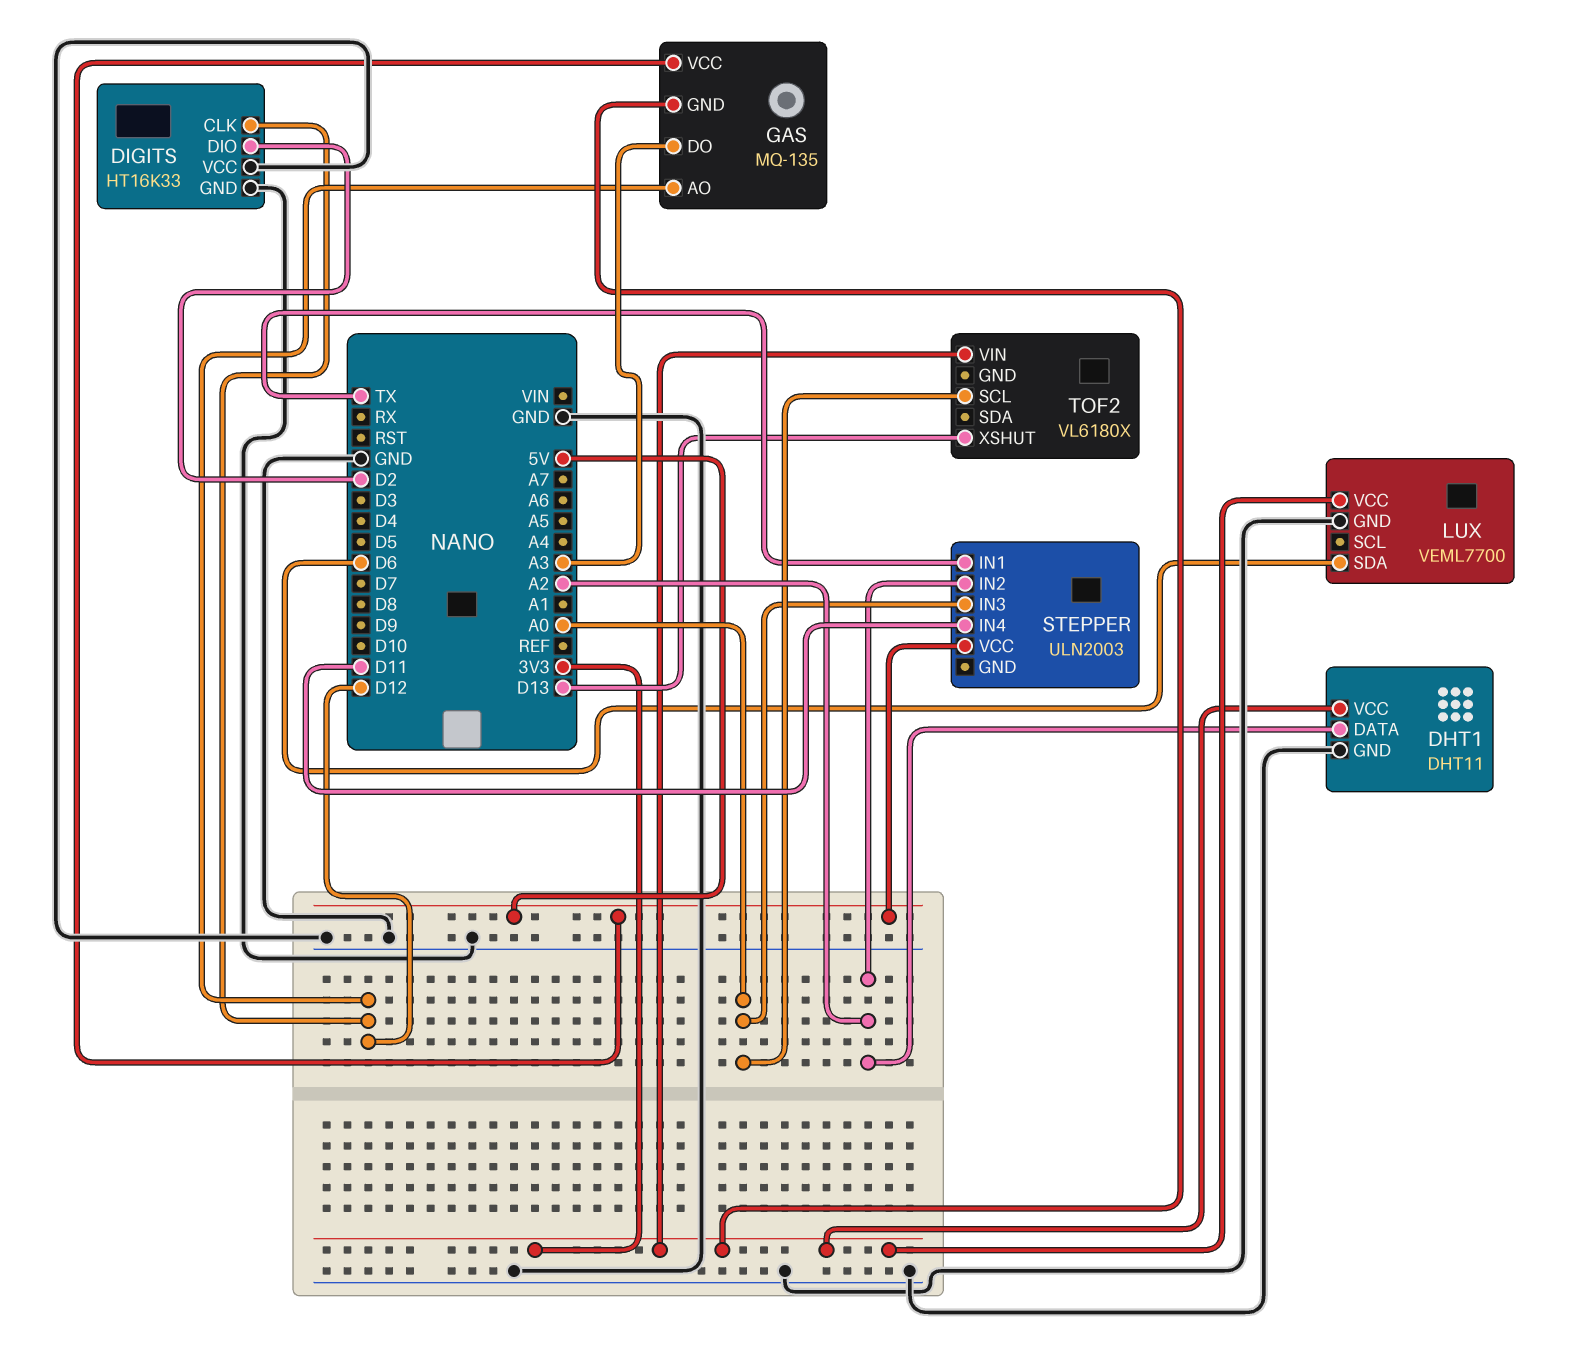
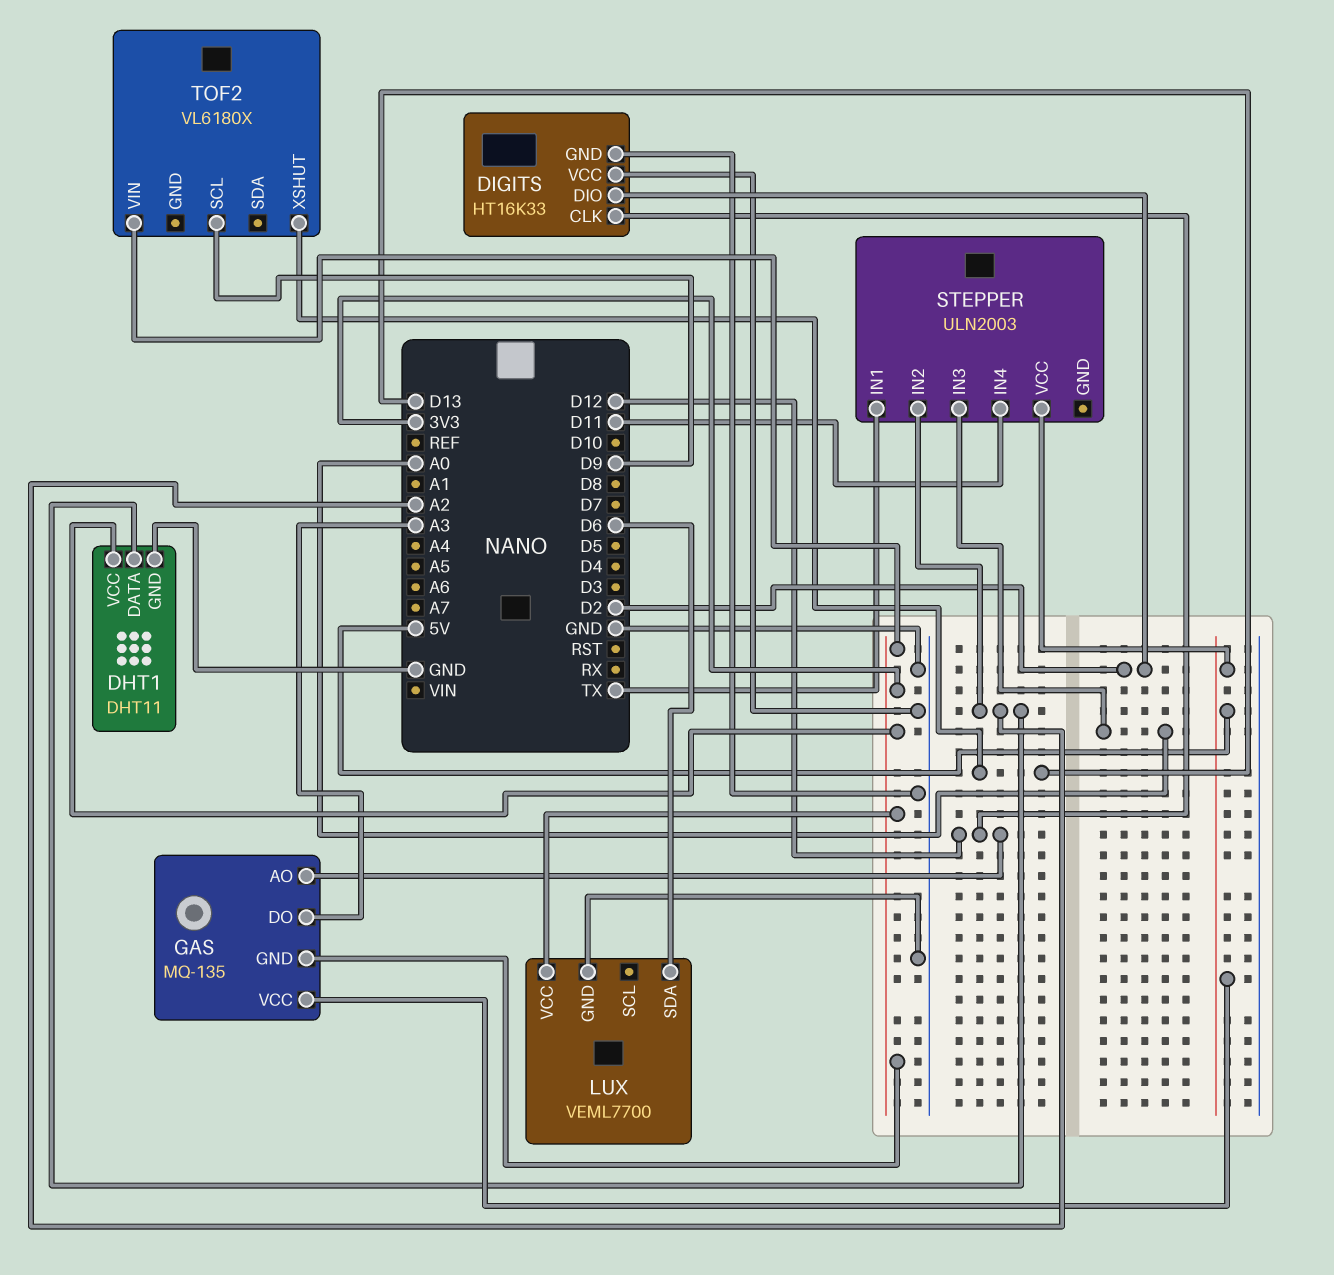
TOF2 pin SCL: A0 -> D9

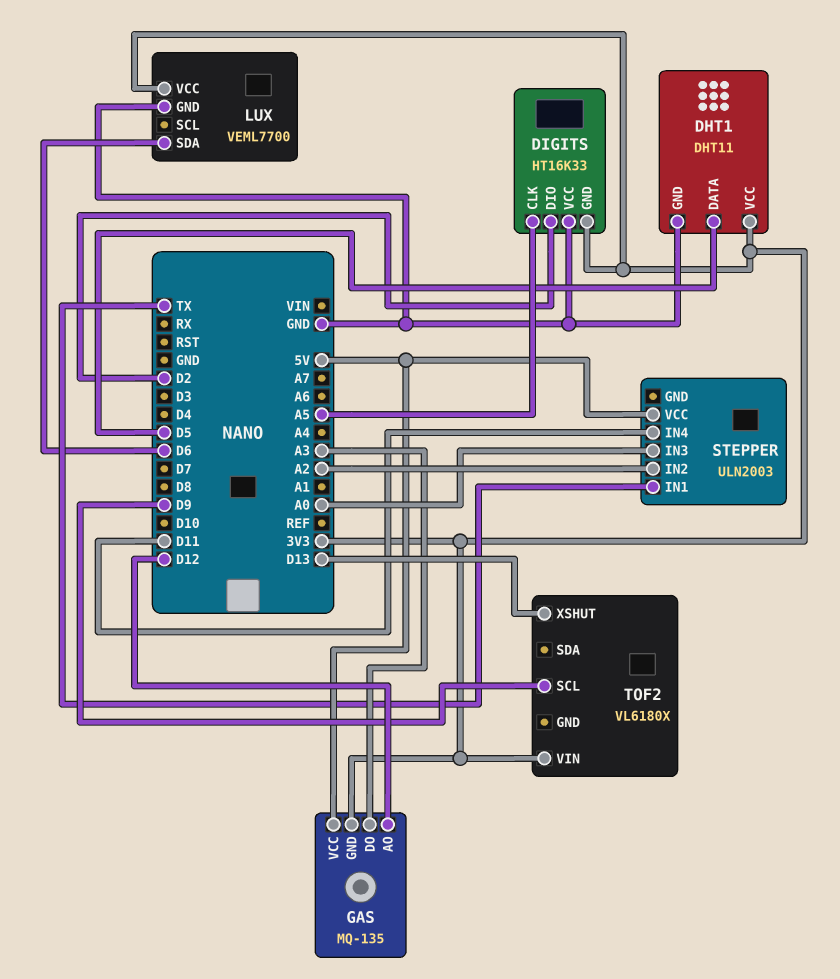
DHT1 pin DATA: A2 -> D5
DIGITS pin CLK: D12 -> A5
DIGITS pin GND: GND -> 3V3

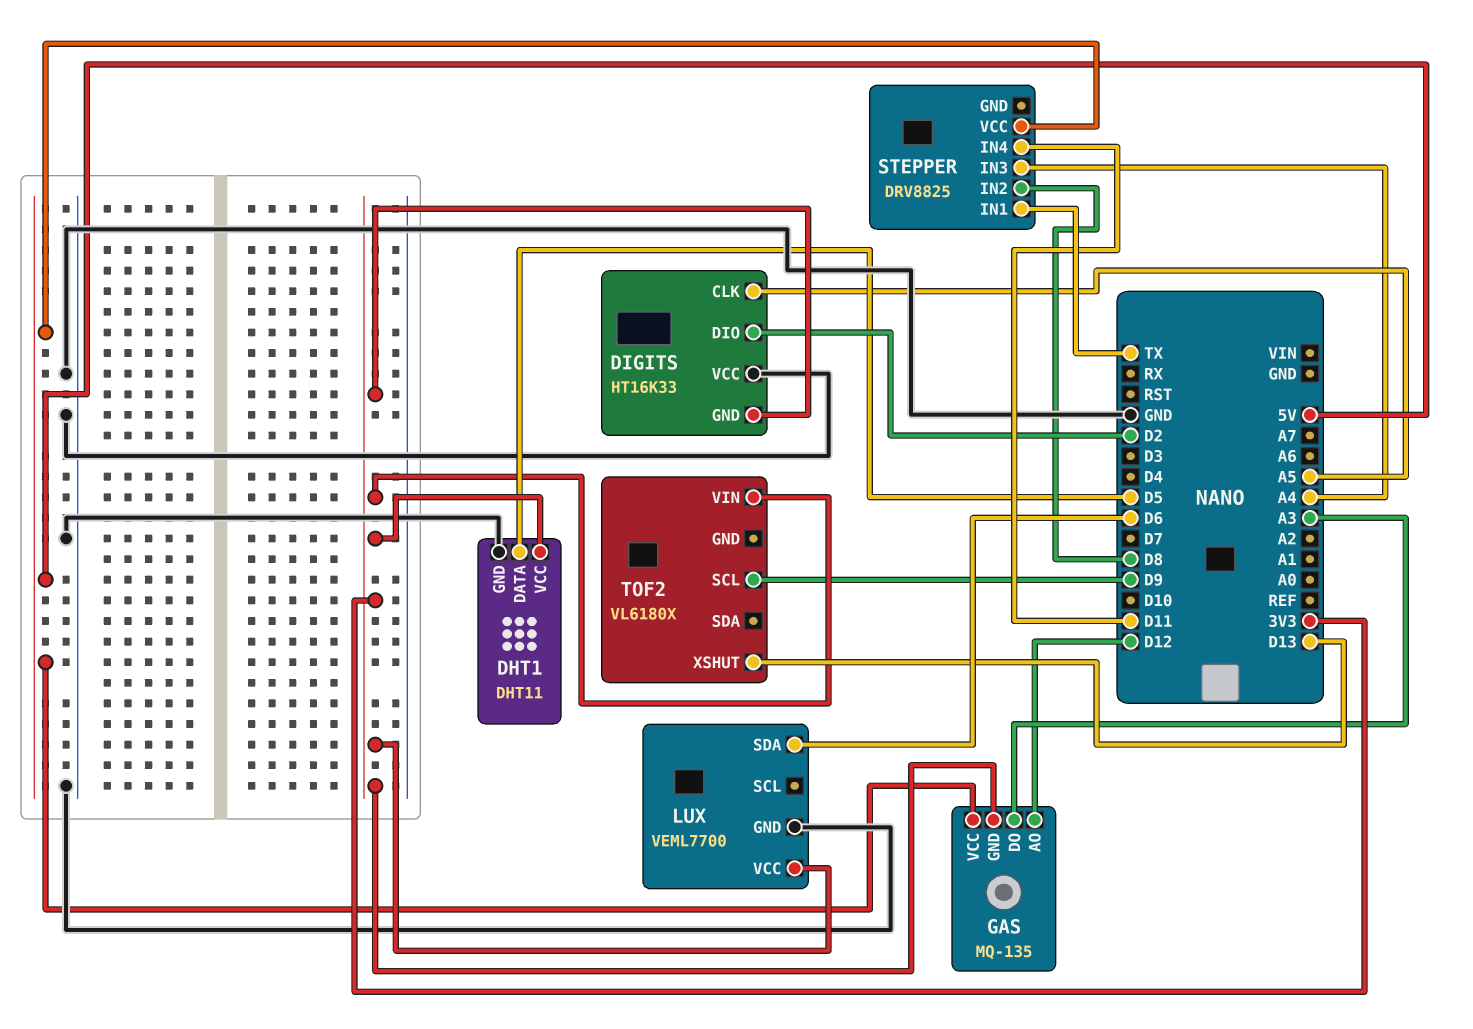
STEPPER: ULN2003 -> DRV8825
STEPPER pin IN2: A2 -> D8
STEPPER pin IN3: A0 -> A4

